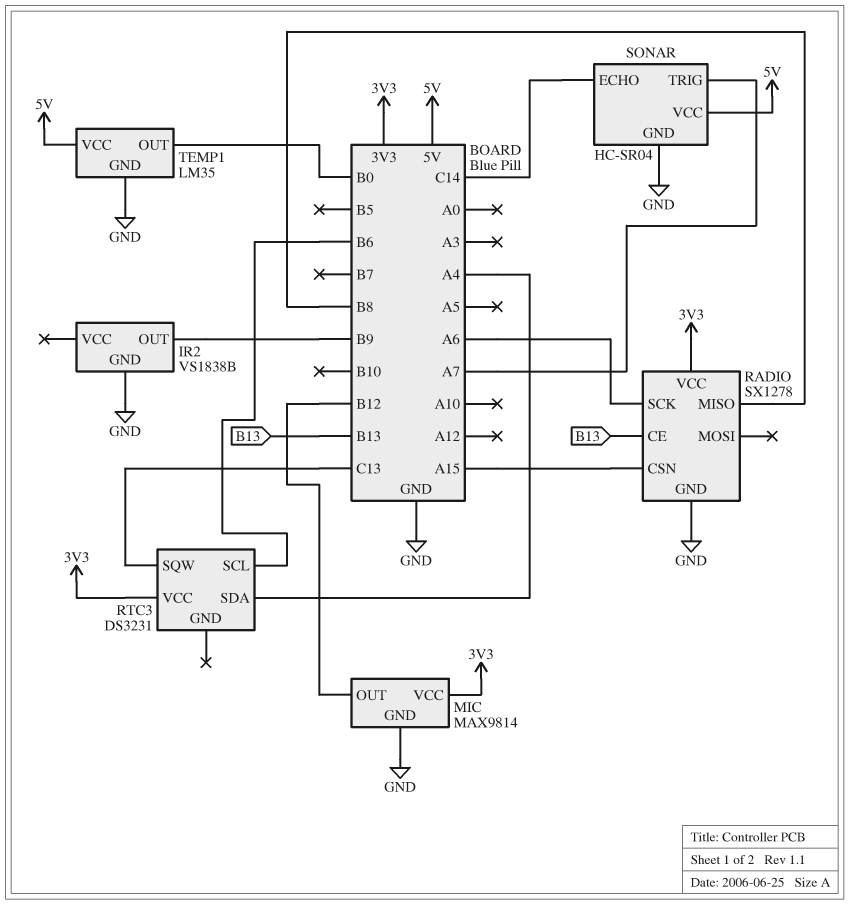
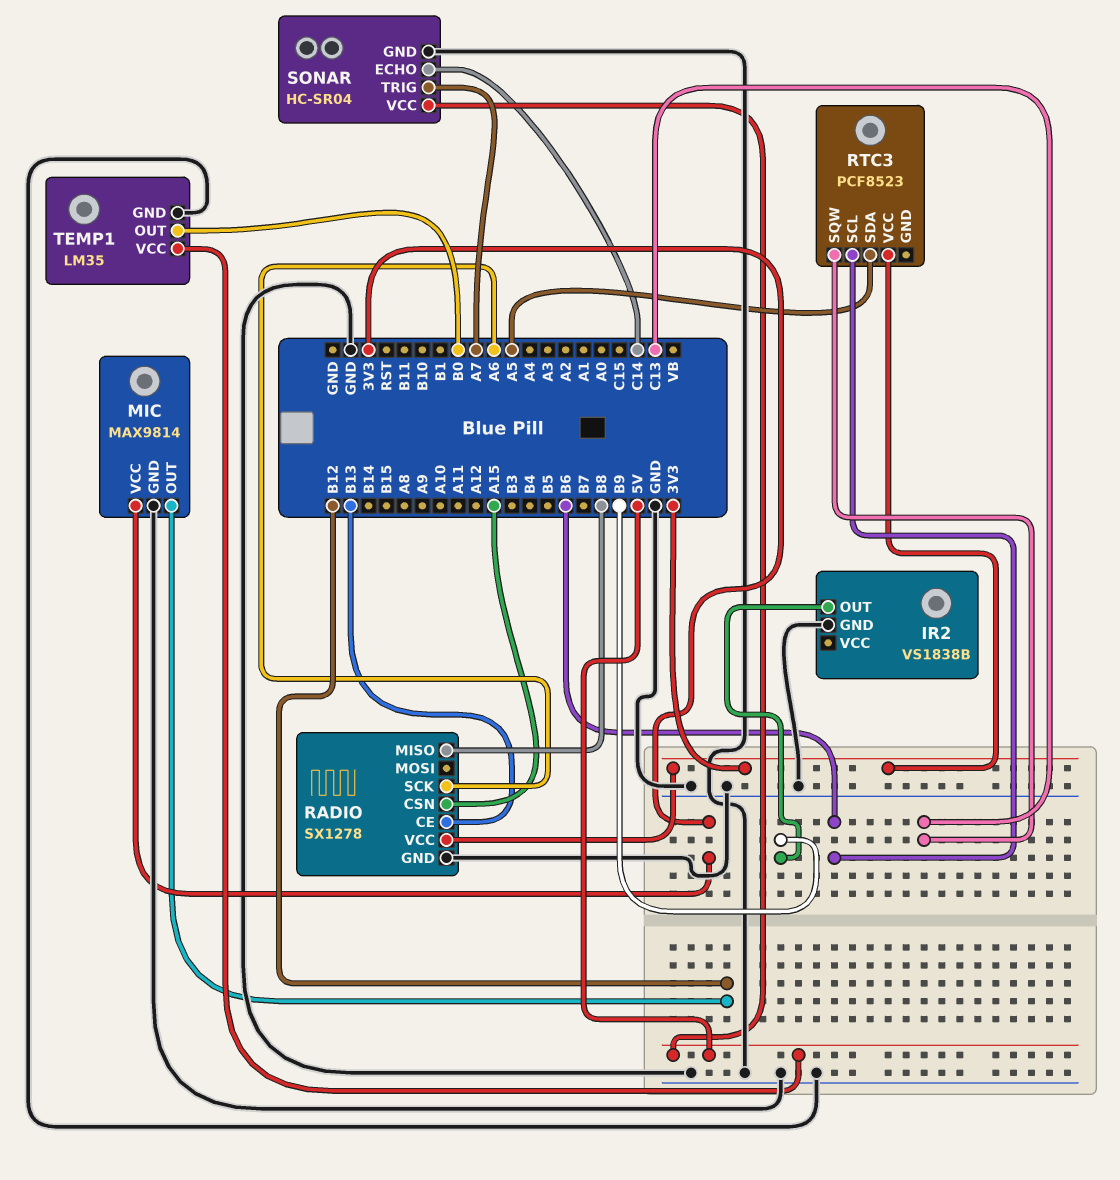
RTC3: DS3231 -> PCF8523
RTC3 pin SDA: A4 -> A5

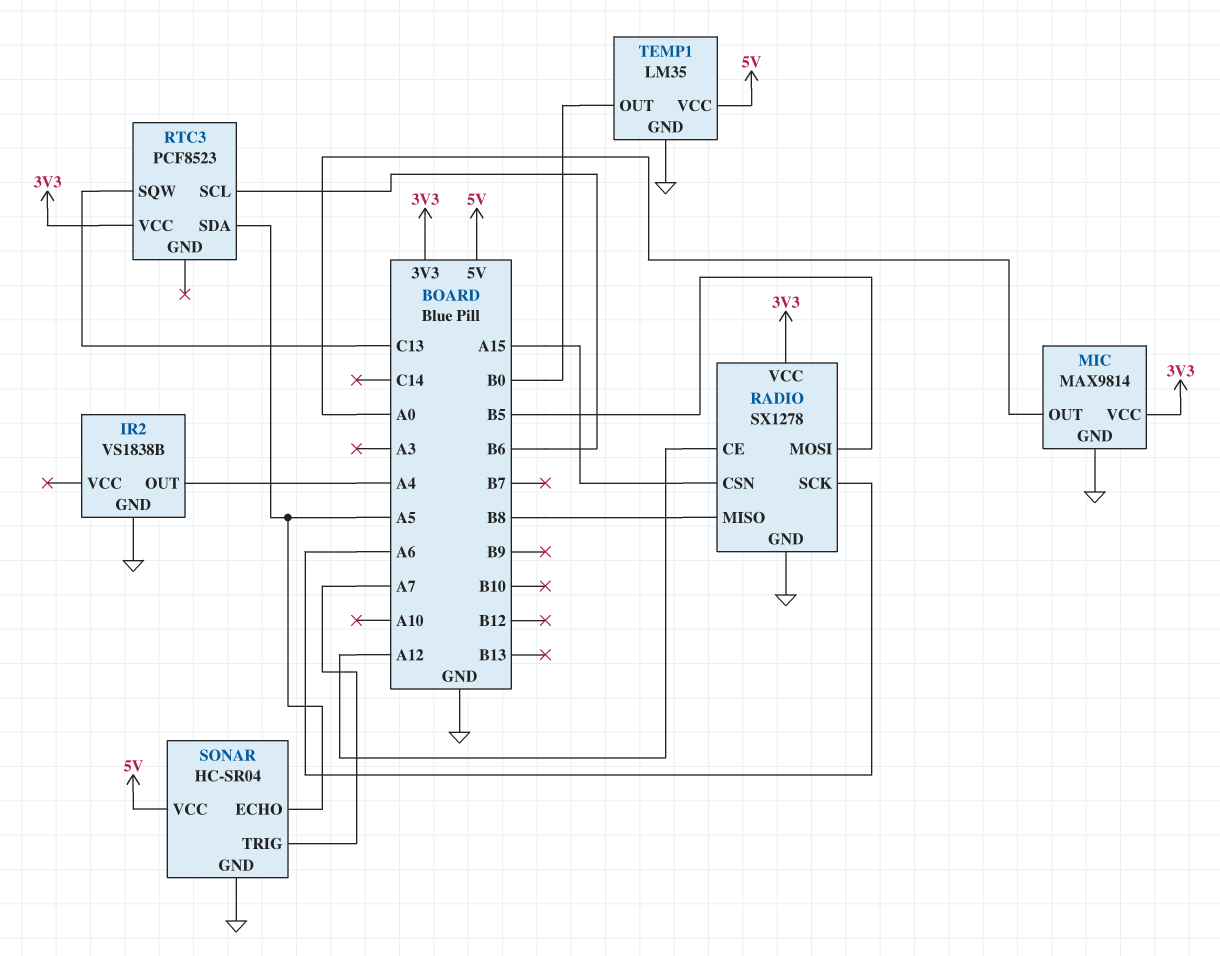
IR2 pin OUT: B9 -> A4
MIC pin OUT: B12 -> A0
RADIO pin CE: B13 -> A12
RADIO pin MOSI: none -> B5
SONAR pin ECHO: C14 -> A5

